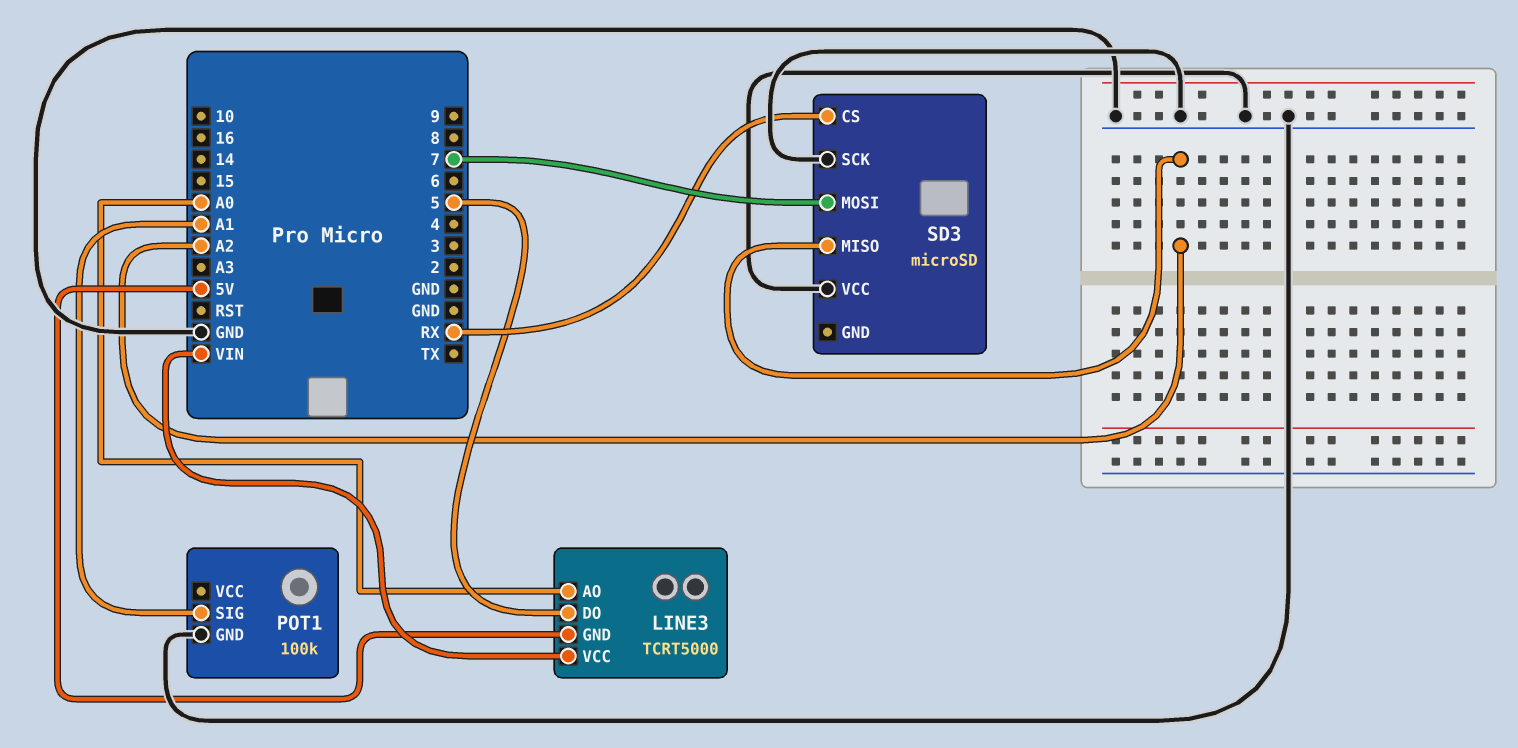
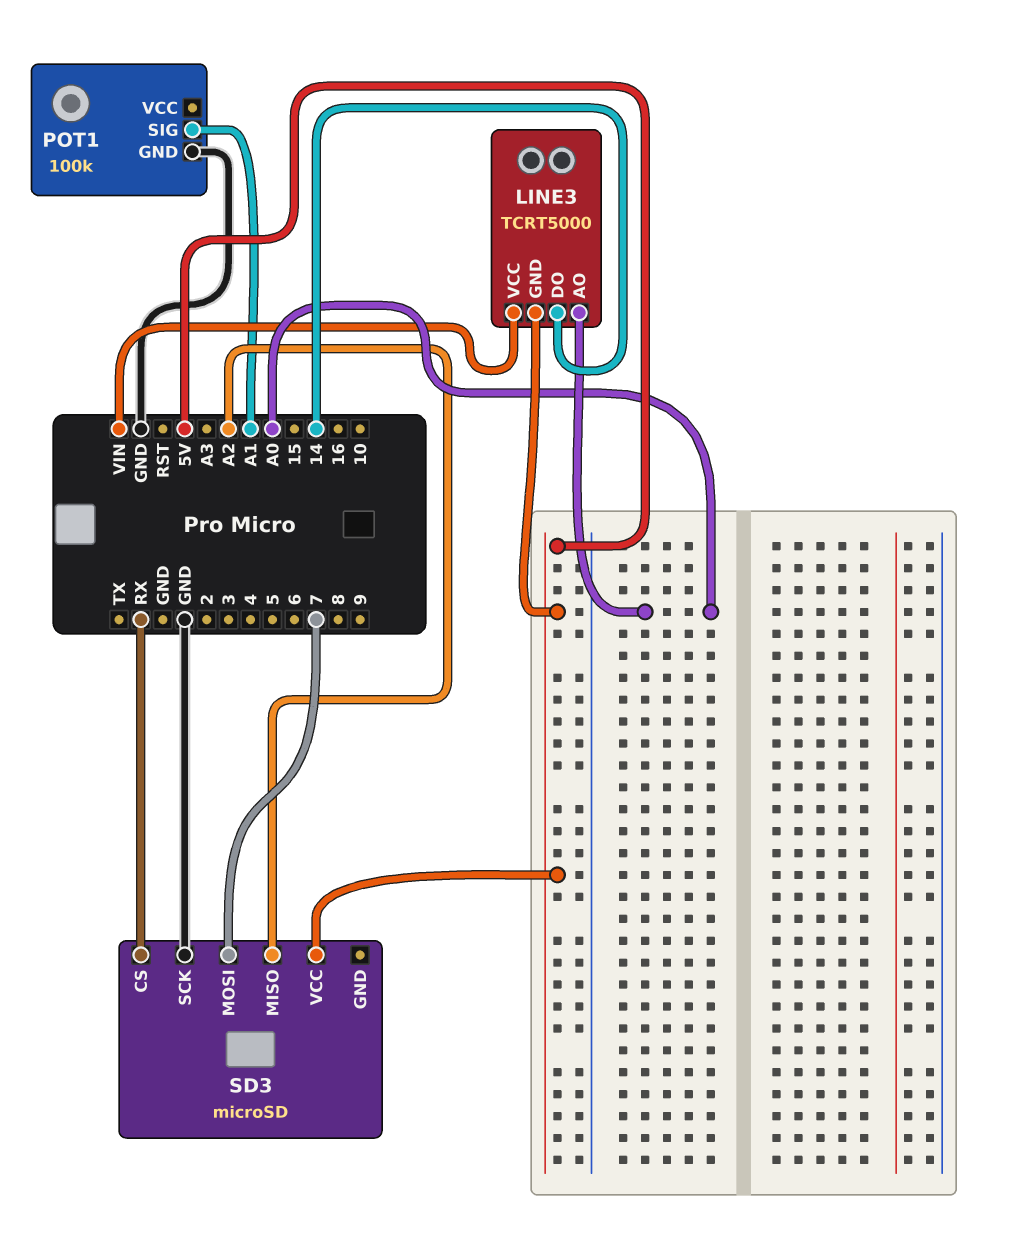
LINE3 pin DO: 5 -> 14
SD3 pin VCC: GND -> 5V

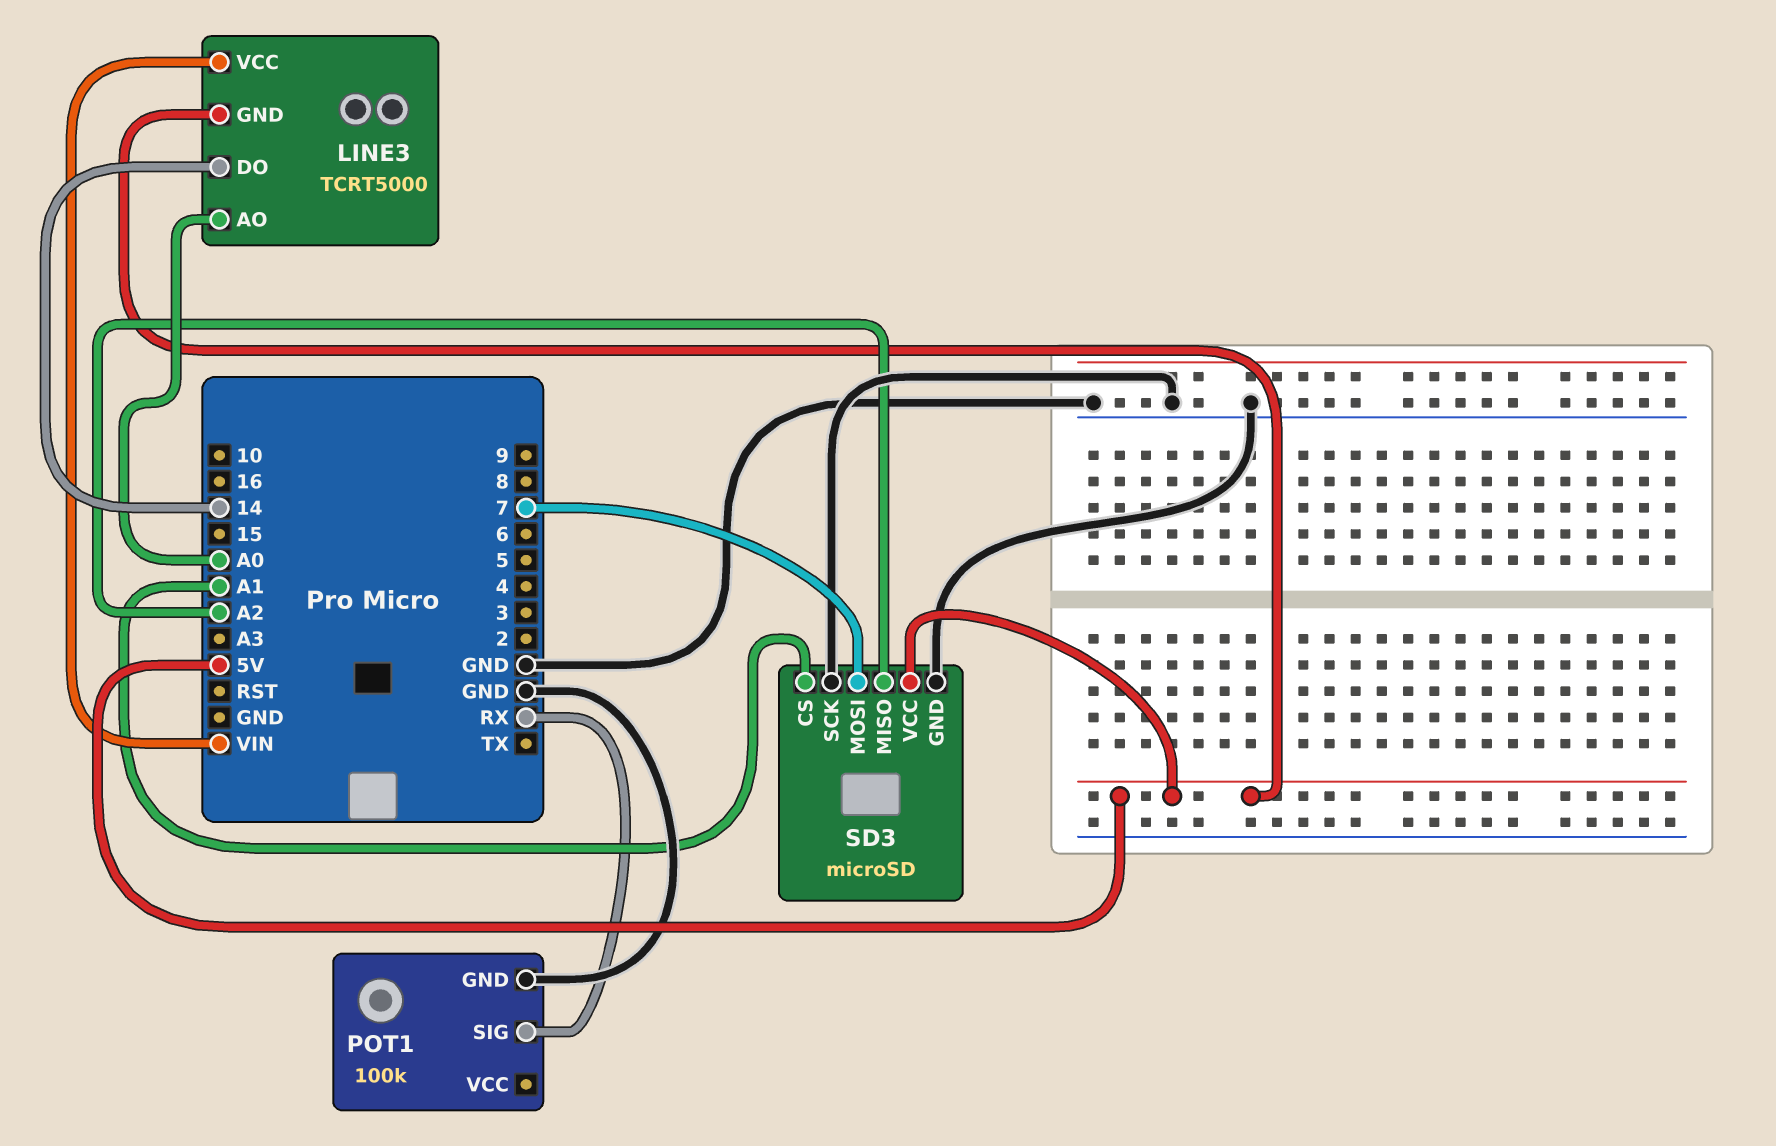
POT1 pin SIG: A1 -> RX
SD3 pin CS: RX -> A1
SD3 pin GND: none -> GND

